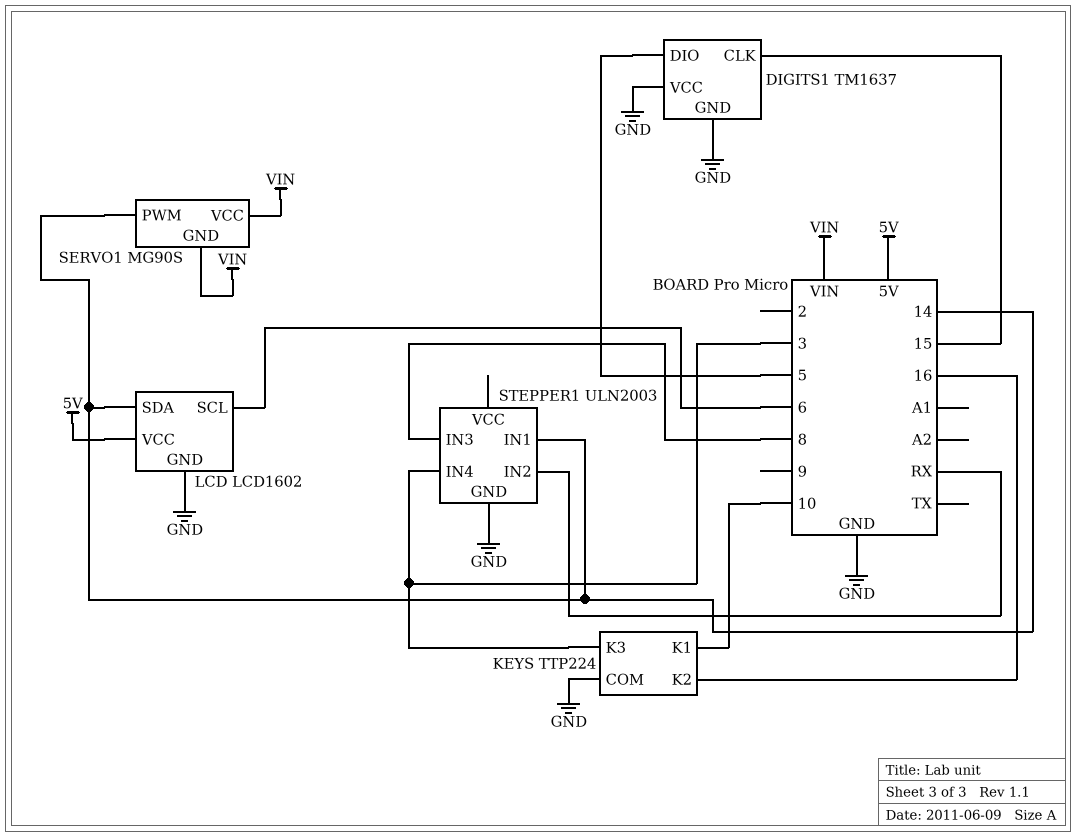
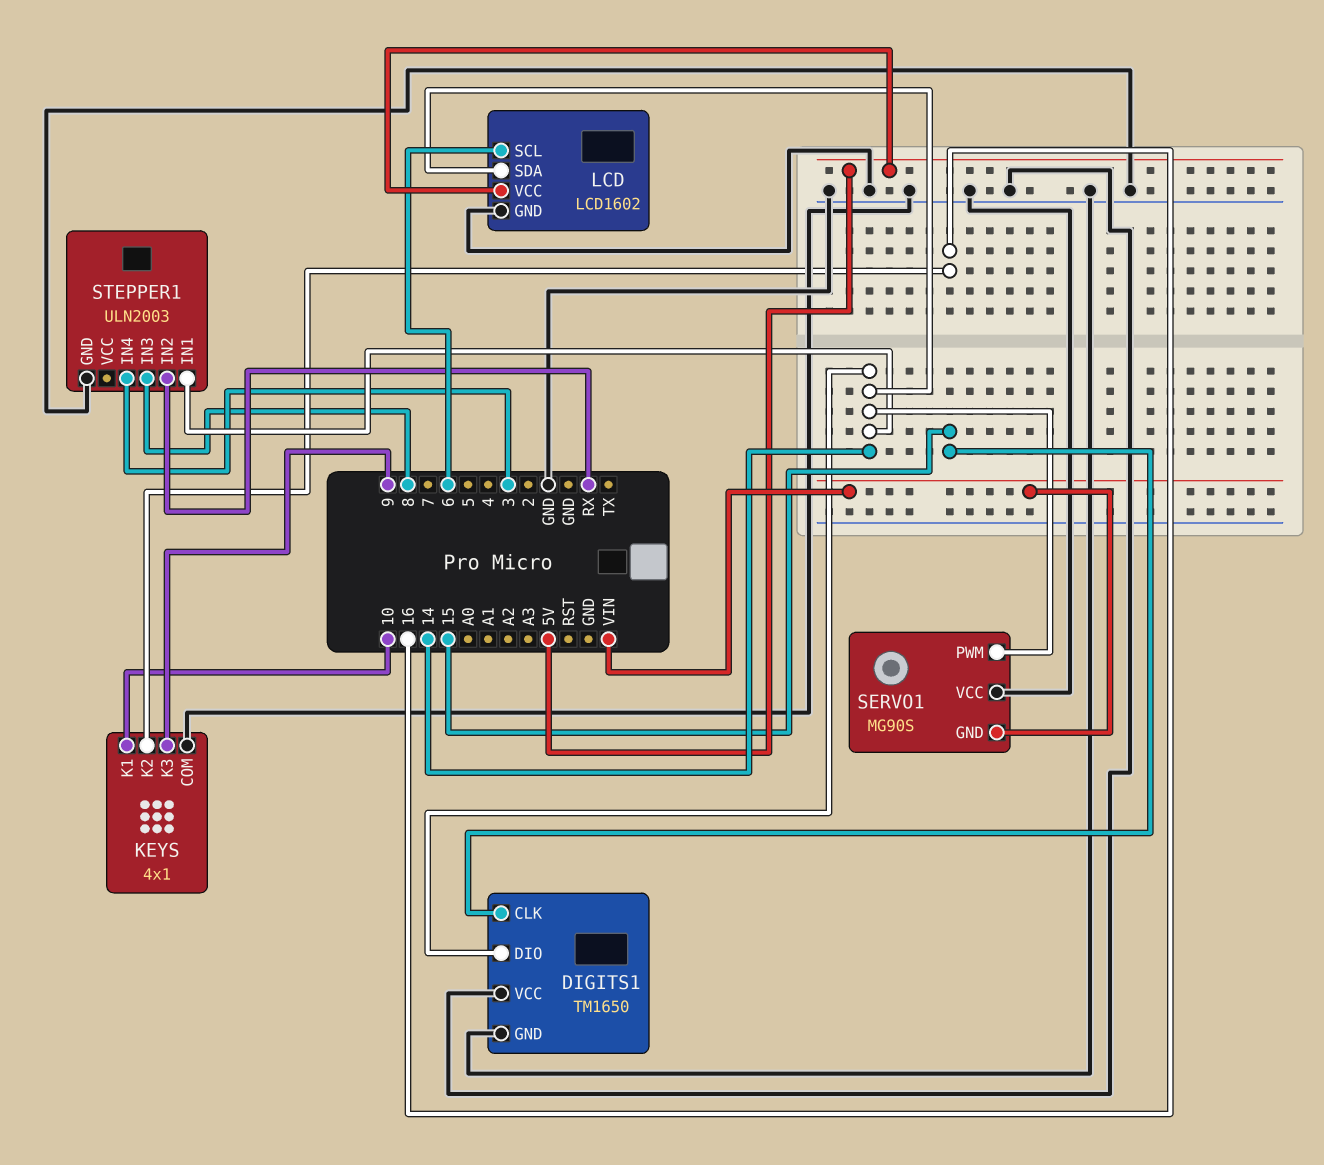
DIGITS1: TM1637 -> TM1650
DIGITS1 pin DIO: 5 -> 14
KEYS: TTP224 -> 4x1
KEYS pin K3: 3 -> 9
SERVO1 pin VCC: VIN -> GND

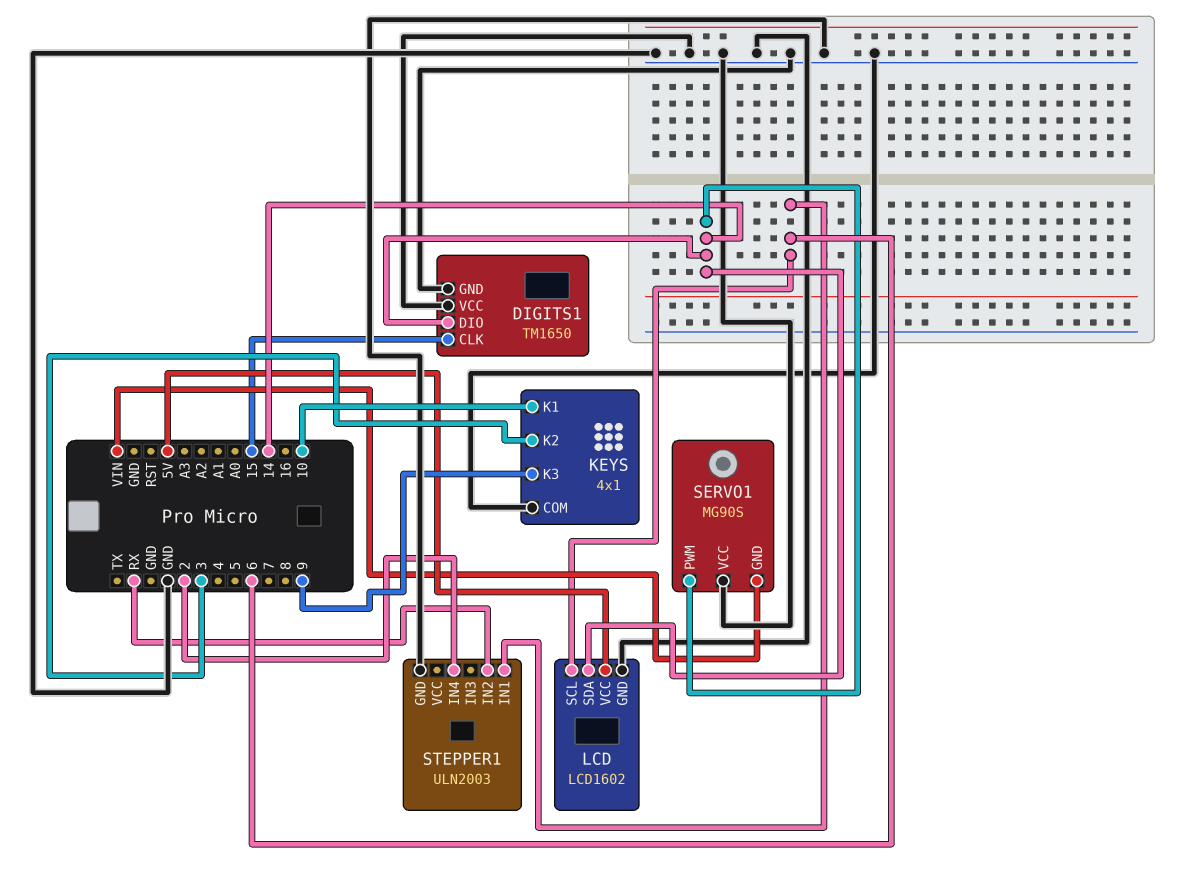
KEYS pin K2: 16 -> 3
STEPPER1 pin IN1: 14 -> 6
STEPPER1 pin IN3: 8 -> none
STEPPER1 pin IN4: 3 -> 2

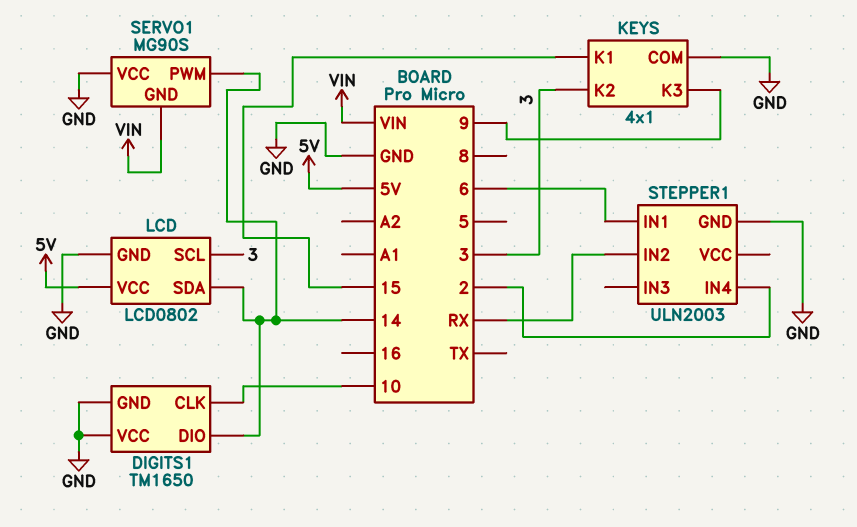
DIGITS1 pin CLK: 15 -> 10
KEYS pin K1: 10 -> 15
LCD: LCD1602 -> LCD0802
LCD pin SCL: 6 -> 3

